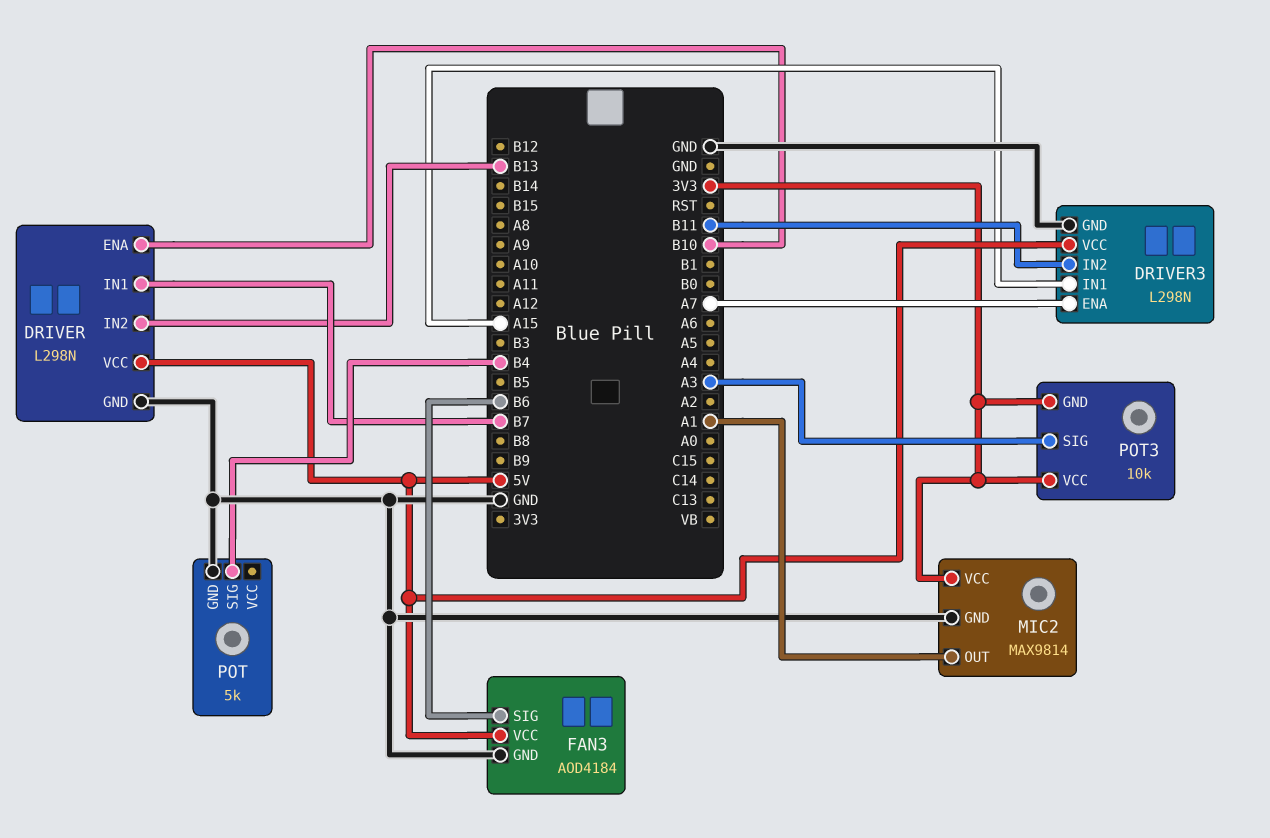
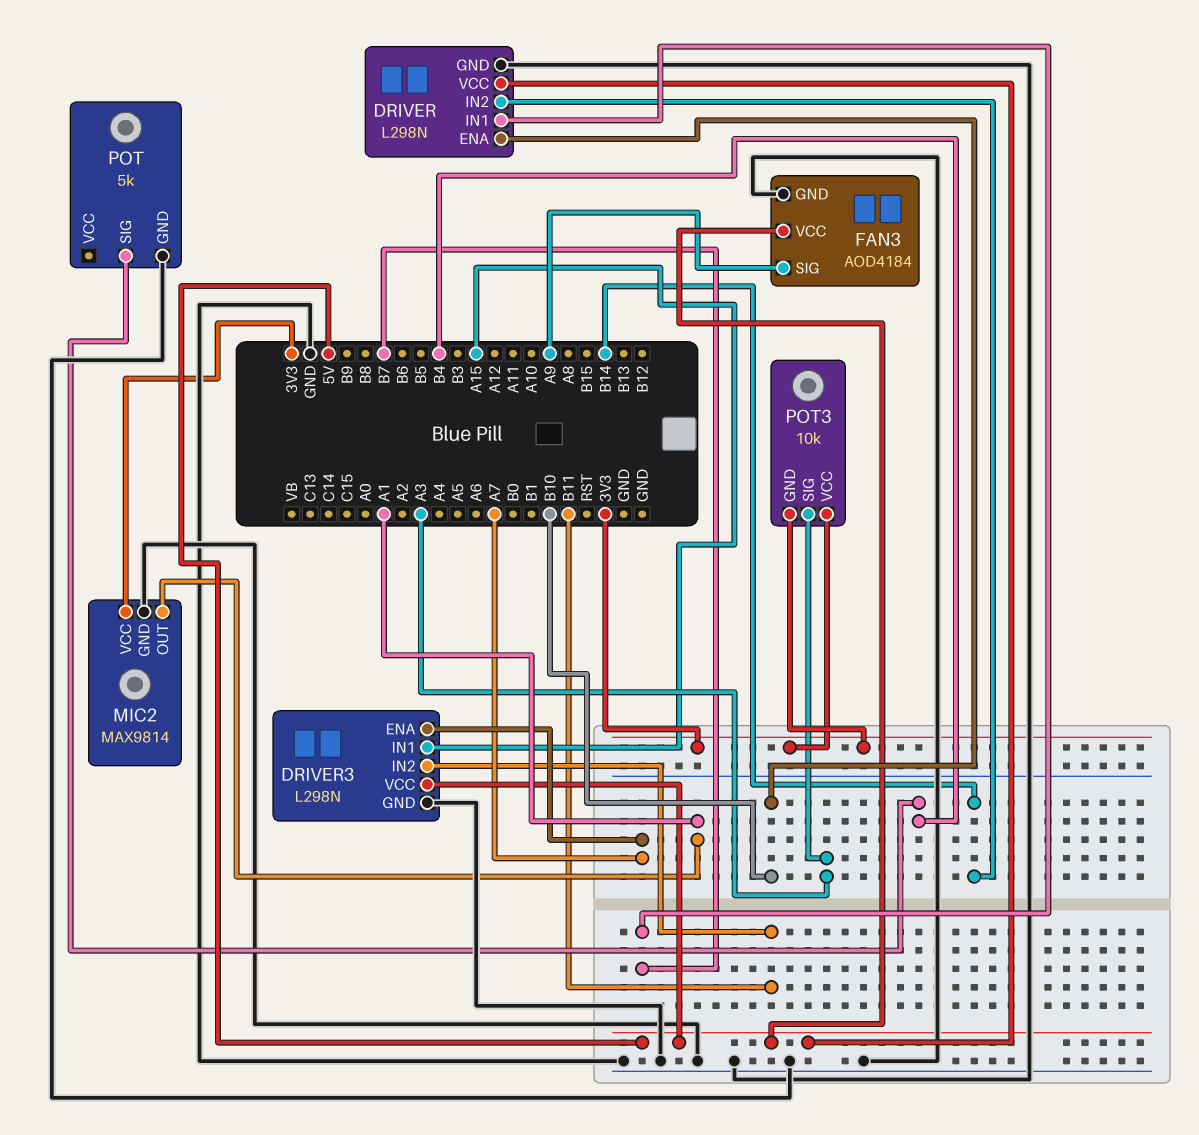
DRIVER pin IN2: B13 -> B14
FAN3 pin SIG: B6 -> A9

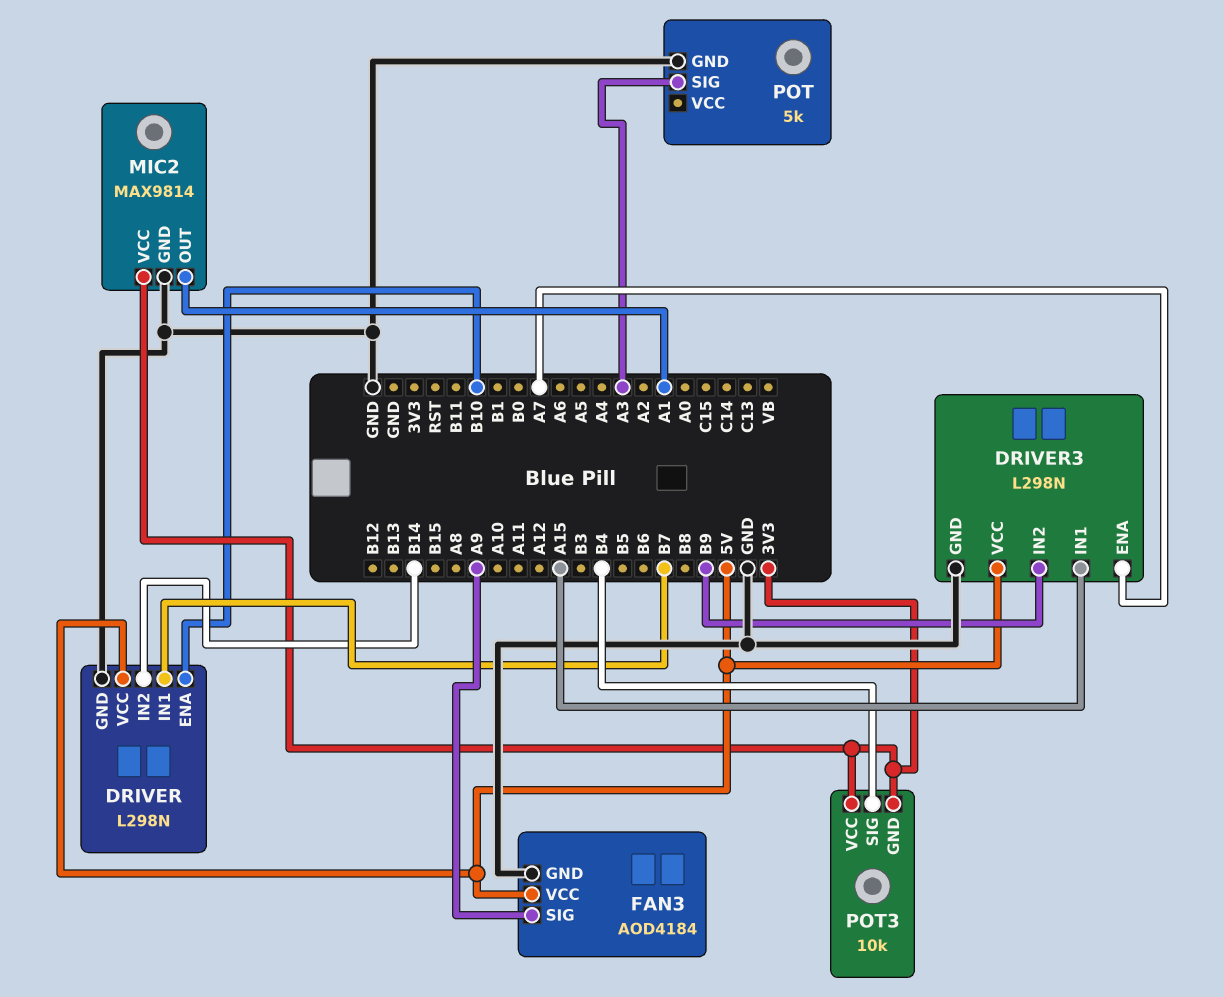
DRIVER3 pin IN2: B11 -> B9
POT pin SIG: B4 -> A3
POT3 pin SIG: A3 -> B4

